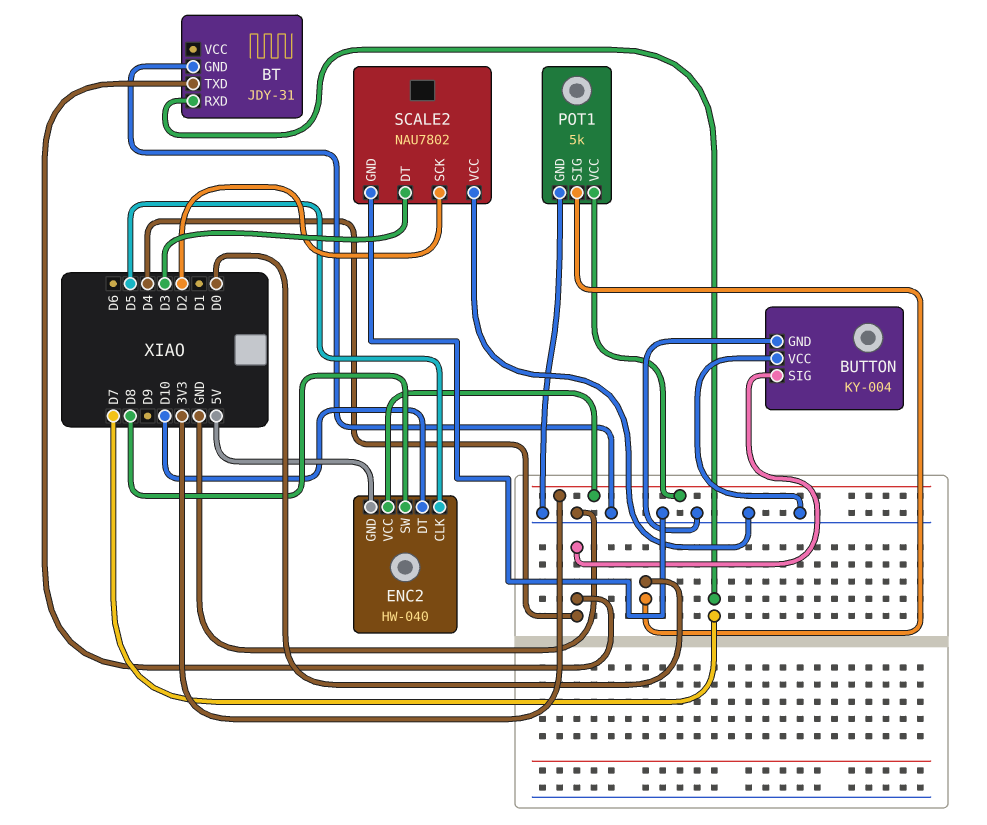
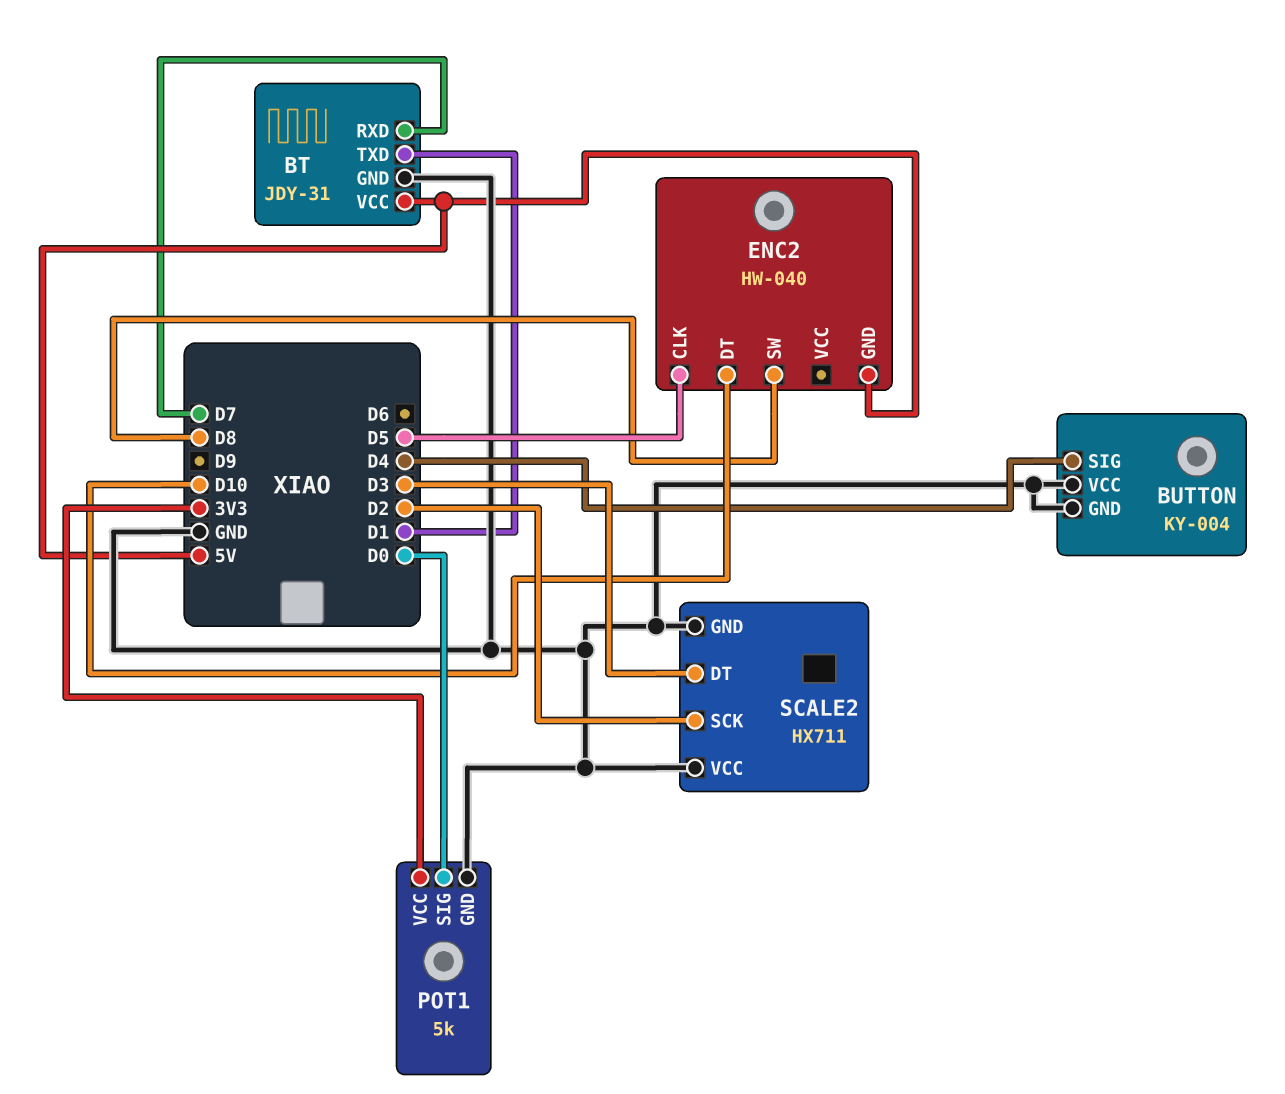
BT pin TXD: D4 -> D1
BT pin VCC: none -> 5V
ENC2 pin VCC: 3V3 -> none
SCALE2: NAU7802 -> HX711

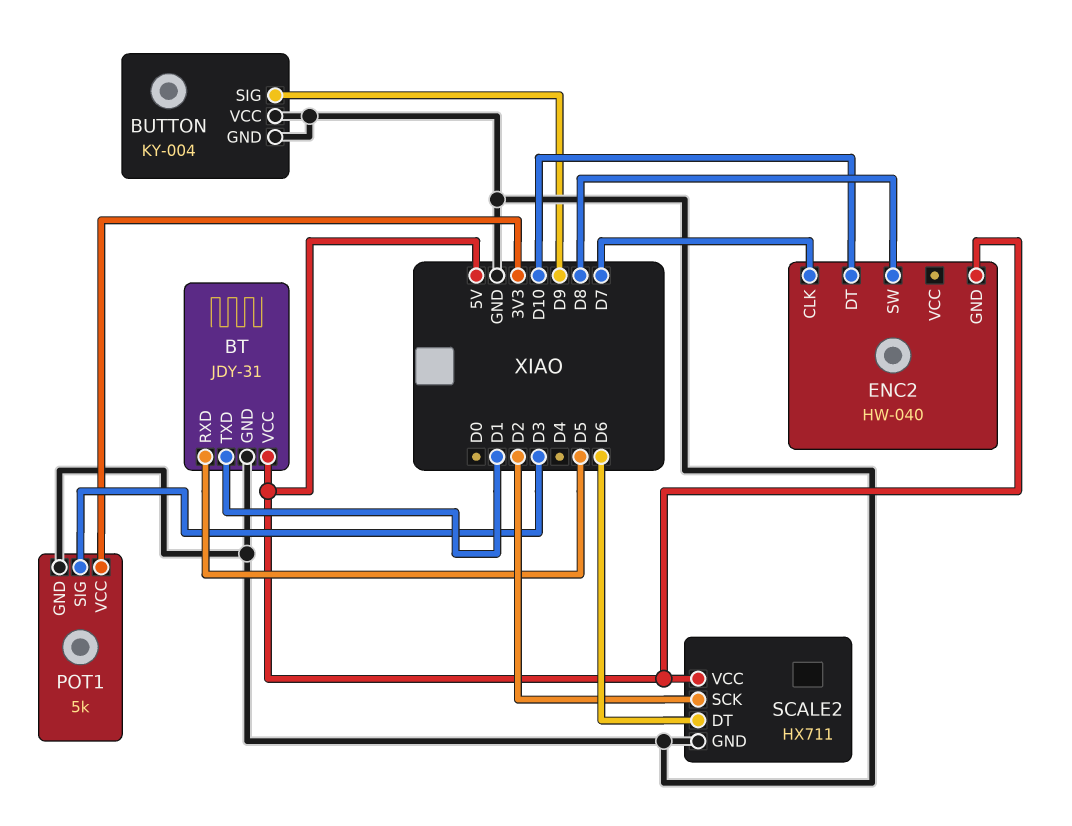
BT pin RXD: D7 -> D5
BUTTON pin SIG: D4 -> D9
ENC2 pin CLK: D5 -> D7
POT1 pin SIG: D0 -> D3
SCALE2 pin DT: D3 -> D6
SCALE2 pin VCC: GND -> 5V

